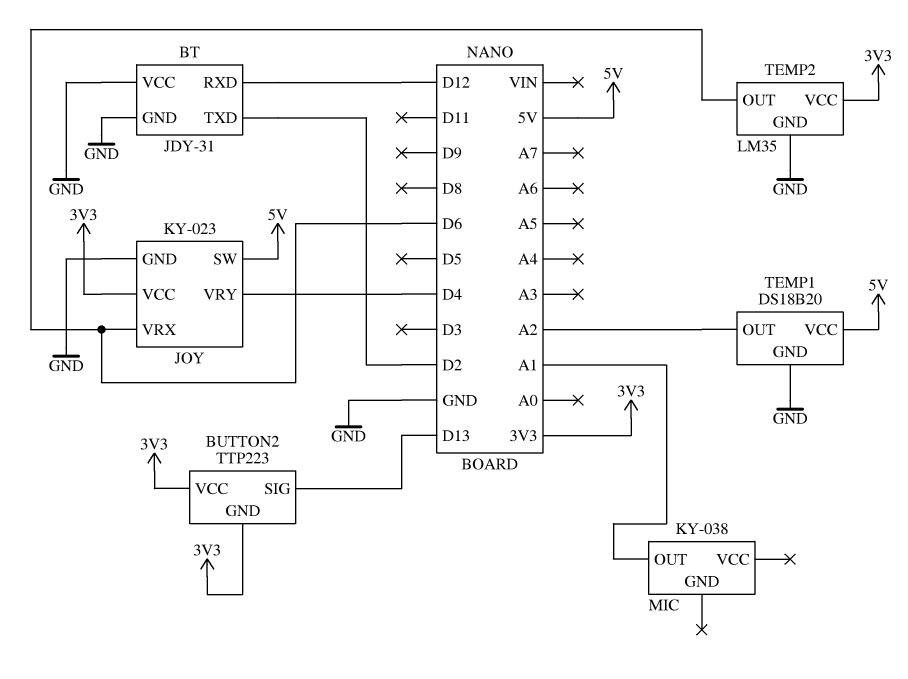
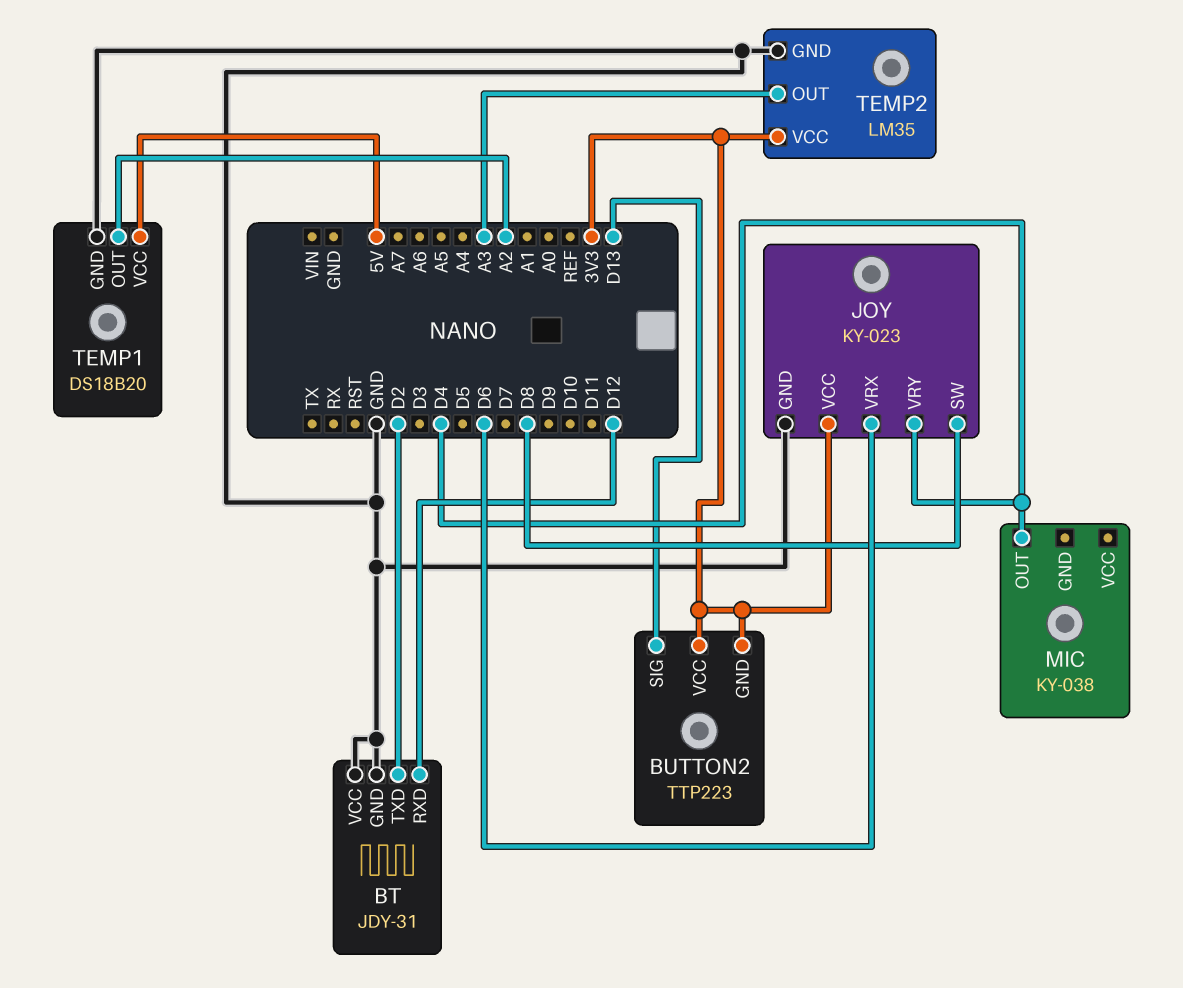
JOY pin SW: 5V -> D8
MIC pin OUT: A1 -> D4
TEMP2 pin OUT: D6 -> A3

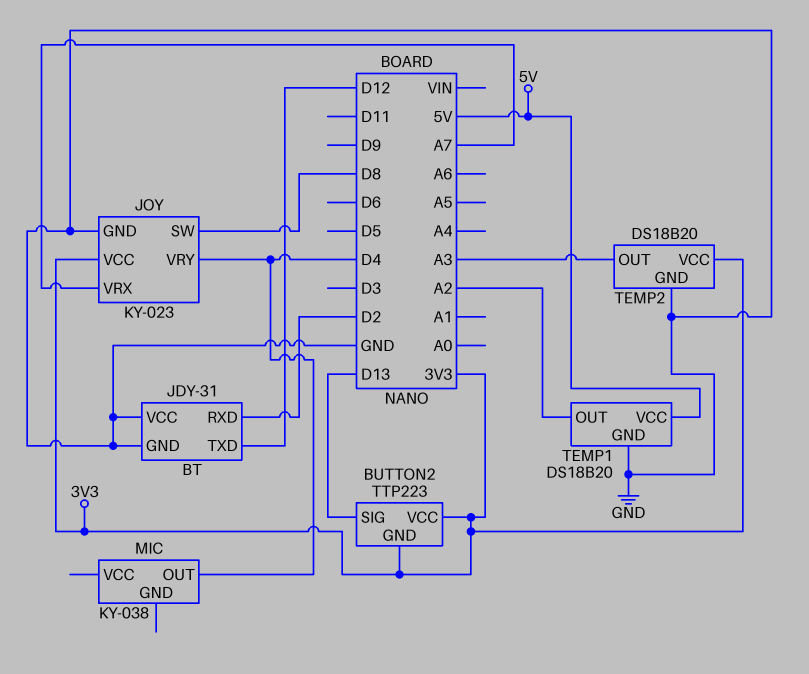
BT pin RXD: D12 -> D2
BT pin TXD: D2 -> D12
JOY pin VRX: D6 -> A7
TEMP2: LM35 -> DS18B20

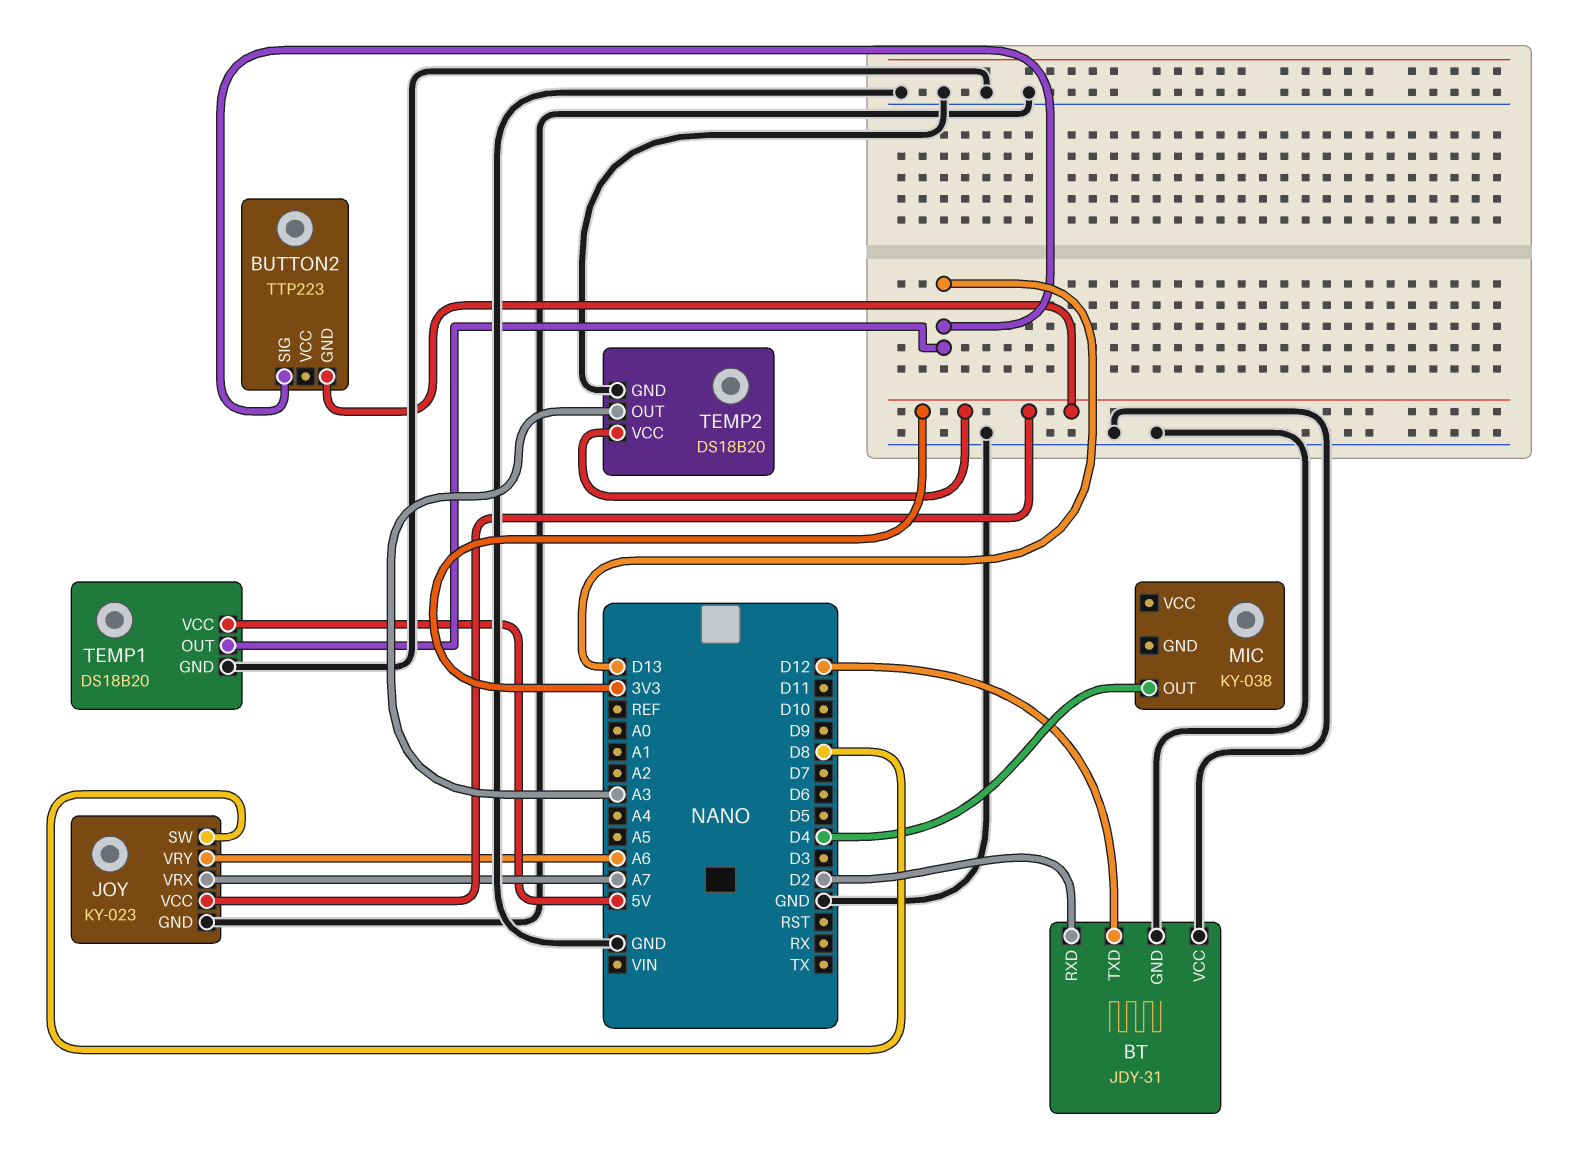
BUTTON2 pin VCC: 3V3 -> none
JOY pin VRY: D4 -> A6
TEMP1 pin OUT: A2 -> D13

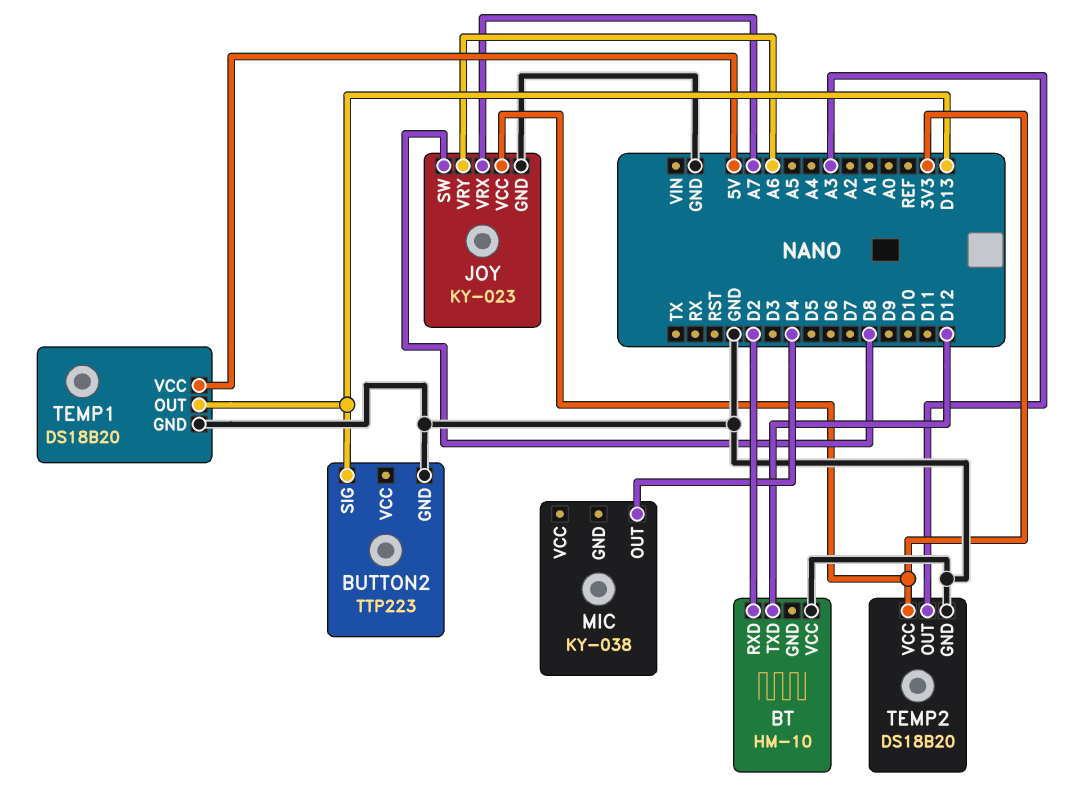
BT: JDY-31 -> HM-10
BT pin GND: GND -> none
BUTTON2 pin GND: 3V3 -> GND

